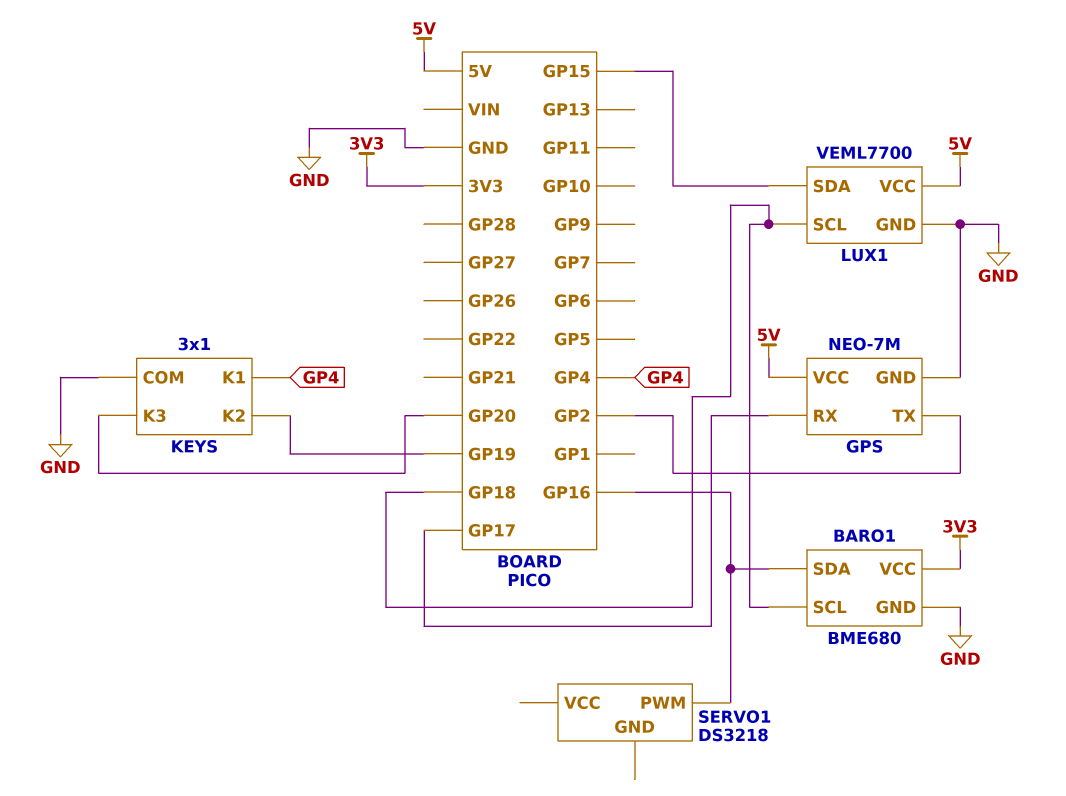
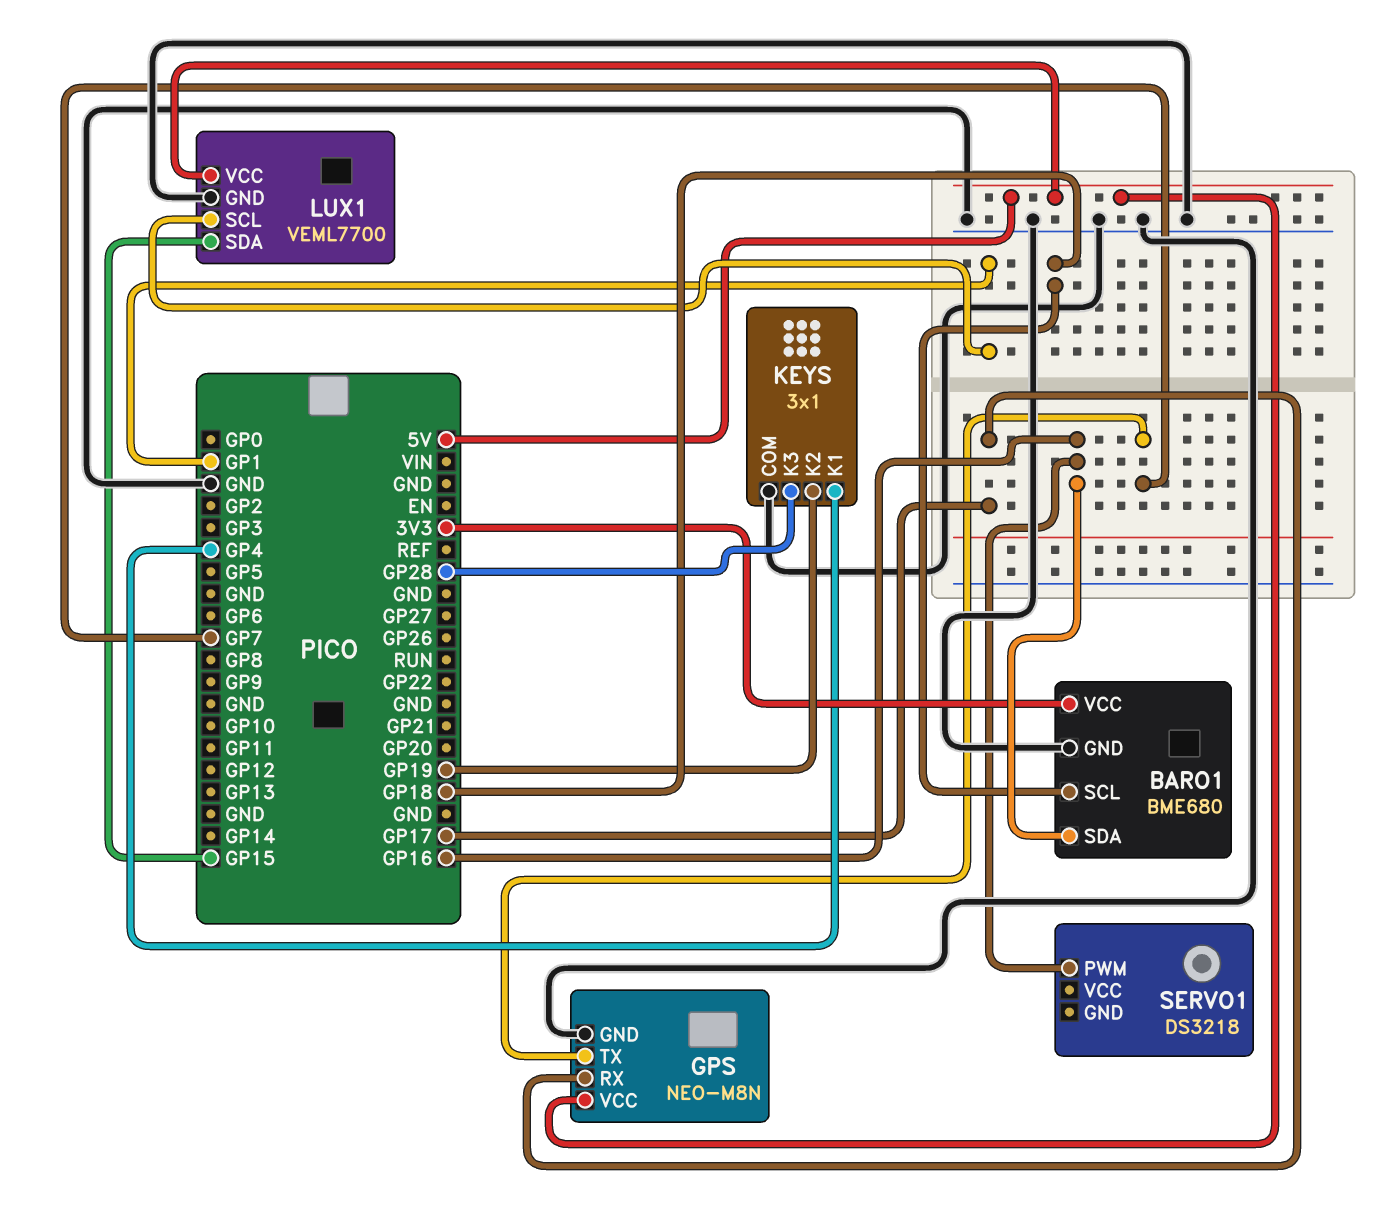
GPS: NEO-7M -> NEO-M8N
GPS pin TX: GP2 -> GP7
KEYS pin K3: GP20 -> GP28
LUX1 pin SCL: GP18 -> GP1

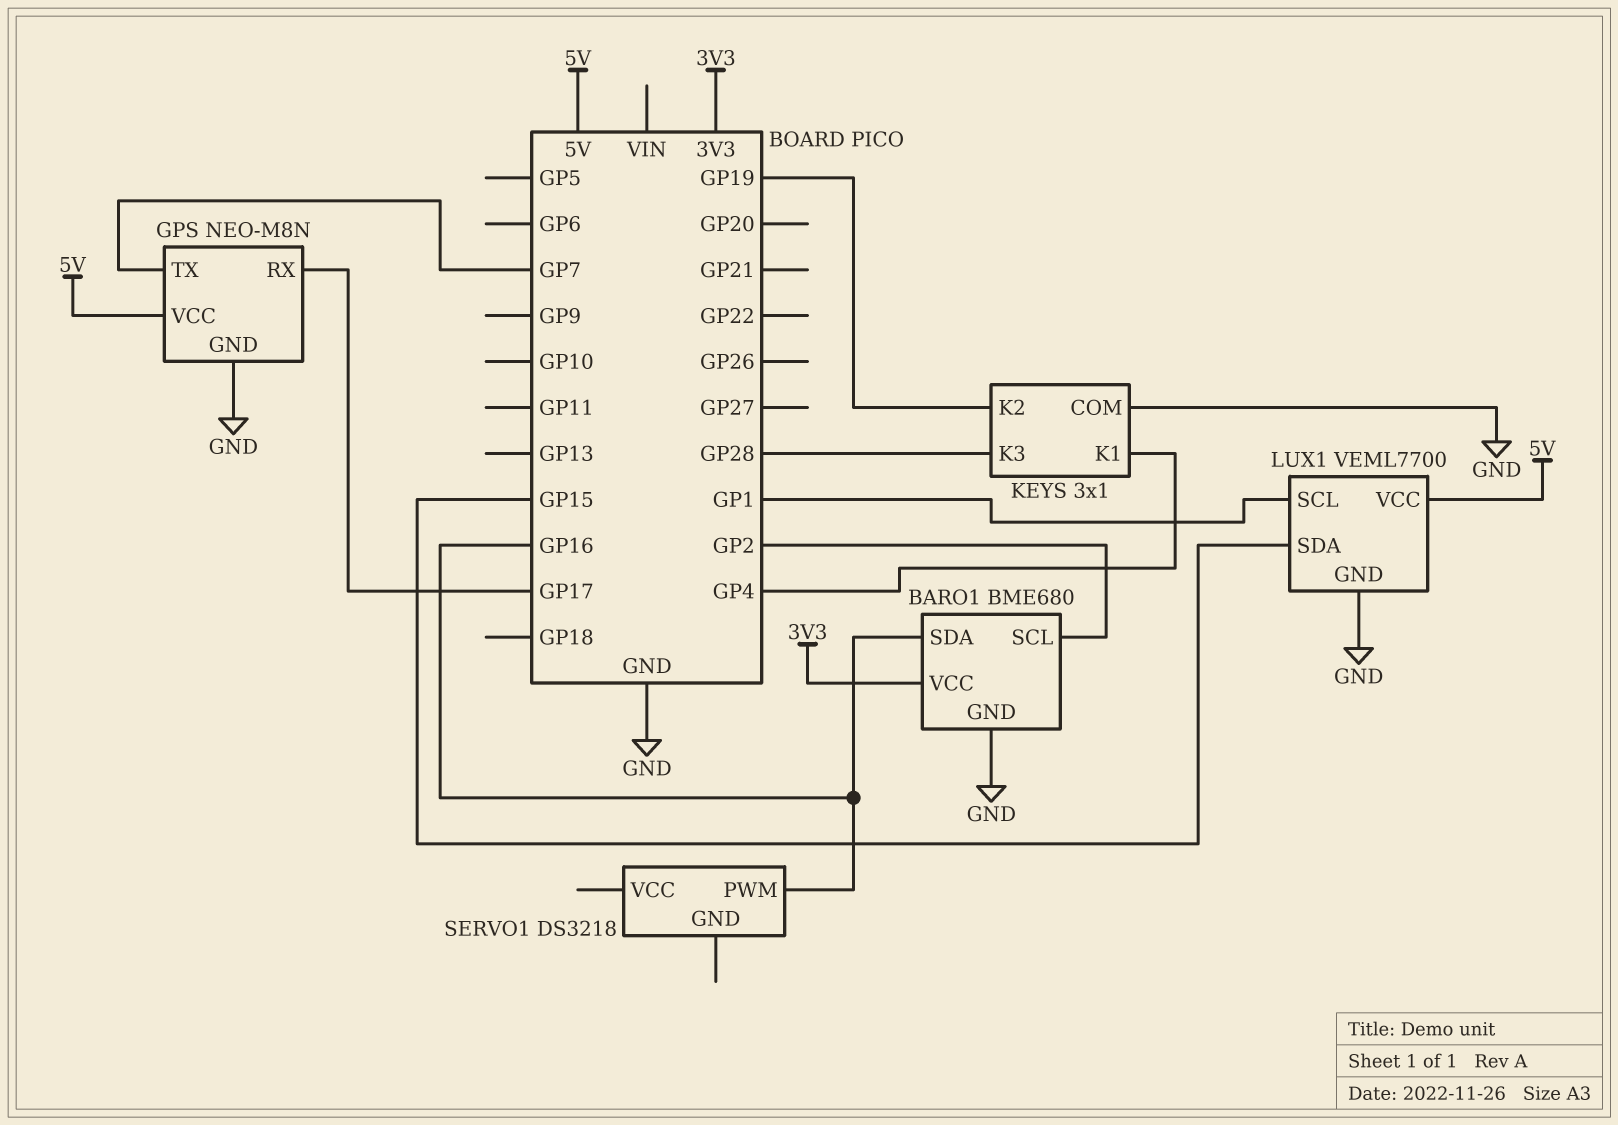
BARO1 pin SCL: GP18 -> GP2

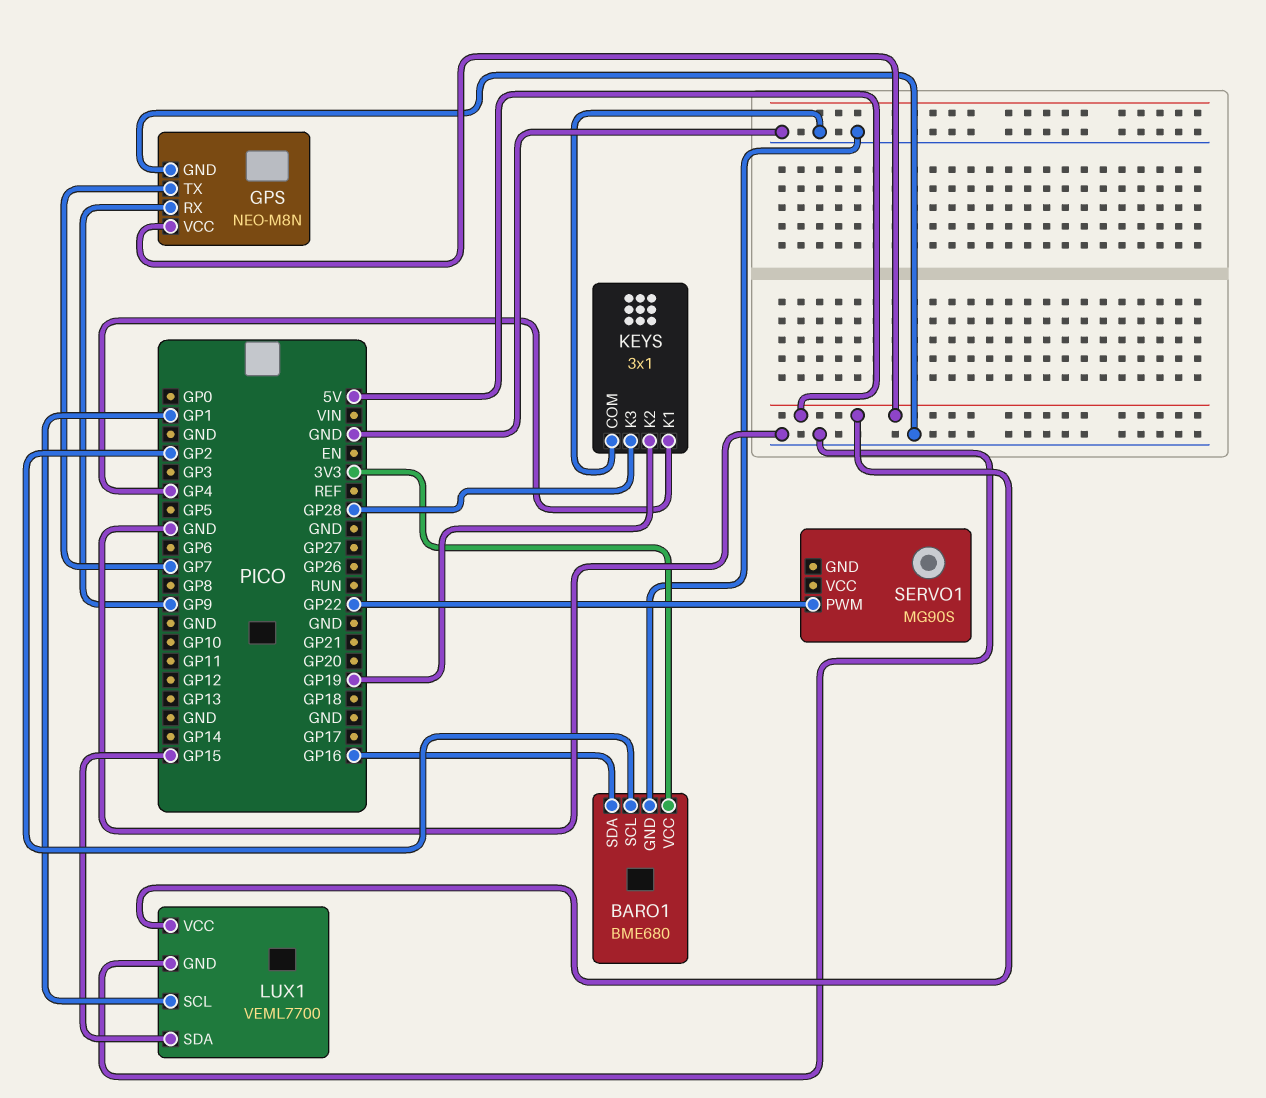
GPS pin RX: GP17 -> GP9
SERVO1: DS3218 -> MG90S
SERVO1 pin PWM: GP16 -> GP22

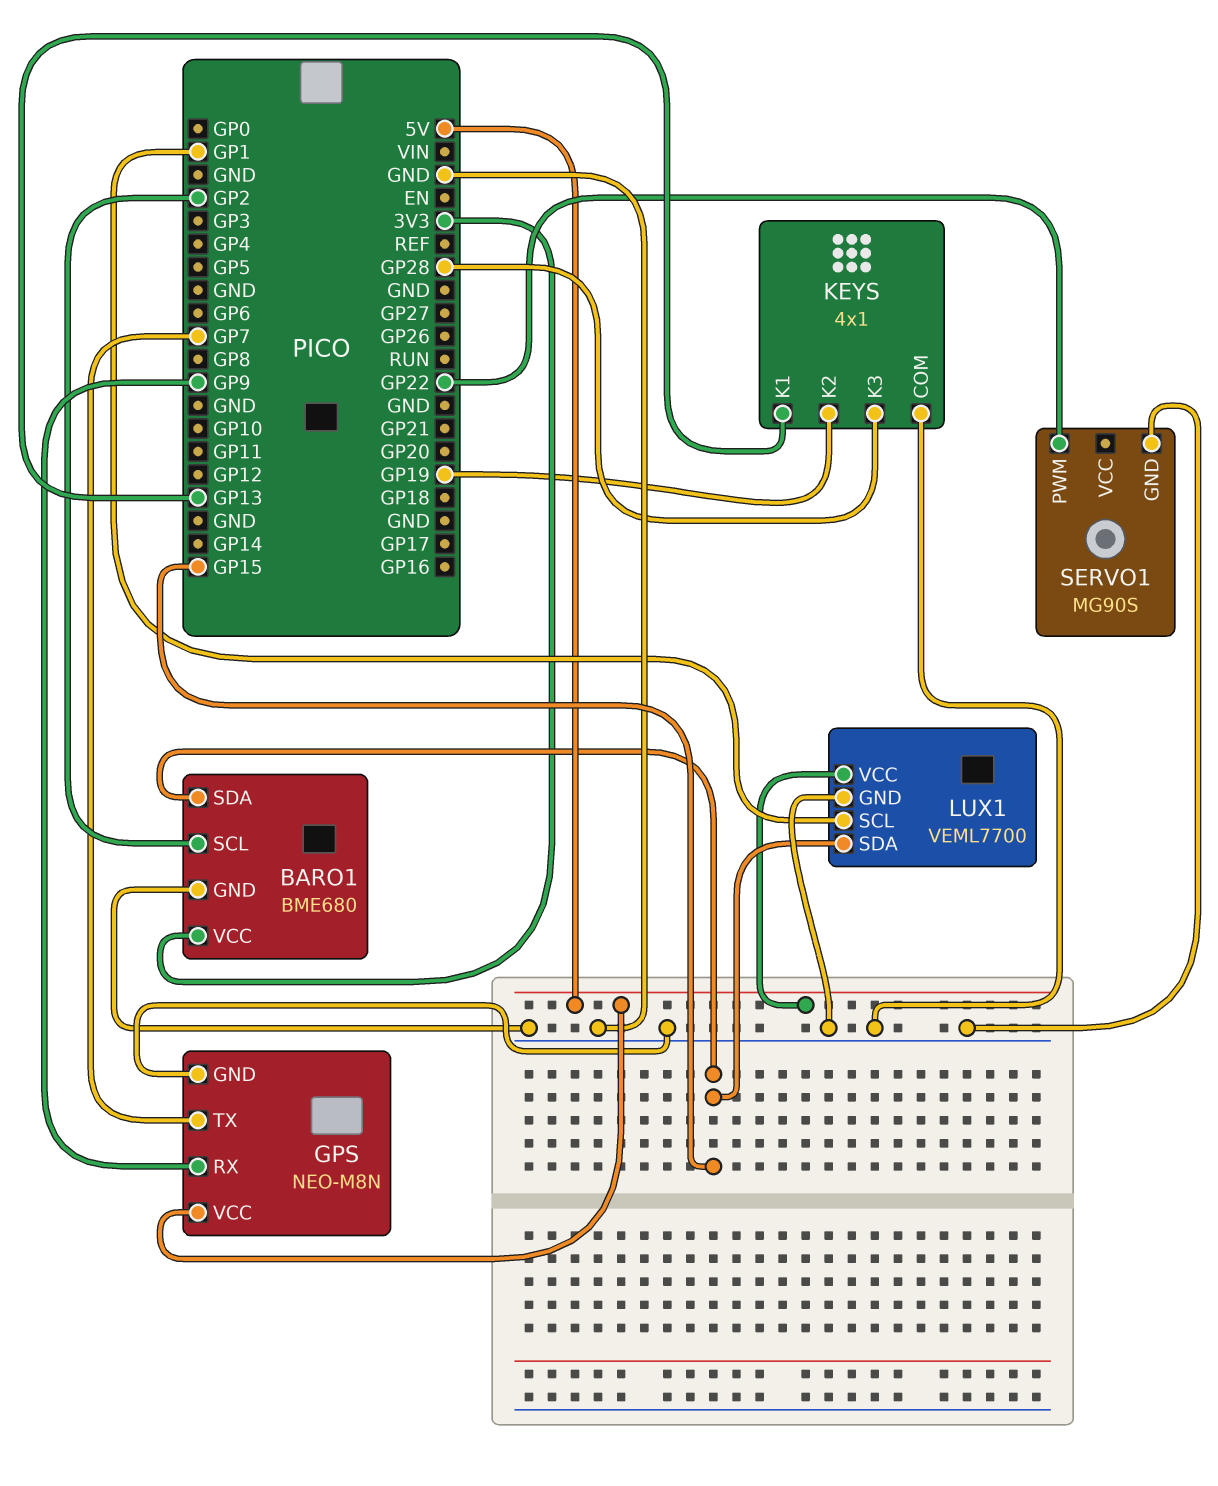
BARO1 pin SDA: GP16 -> GP15
KEYS: 3x1 -> 4x1
KEYS pin K1: GP4 -> GP13
SERVO1 pin GND: none -> GND

